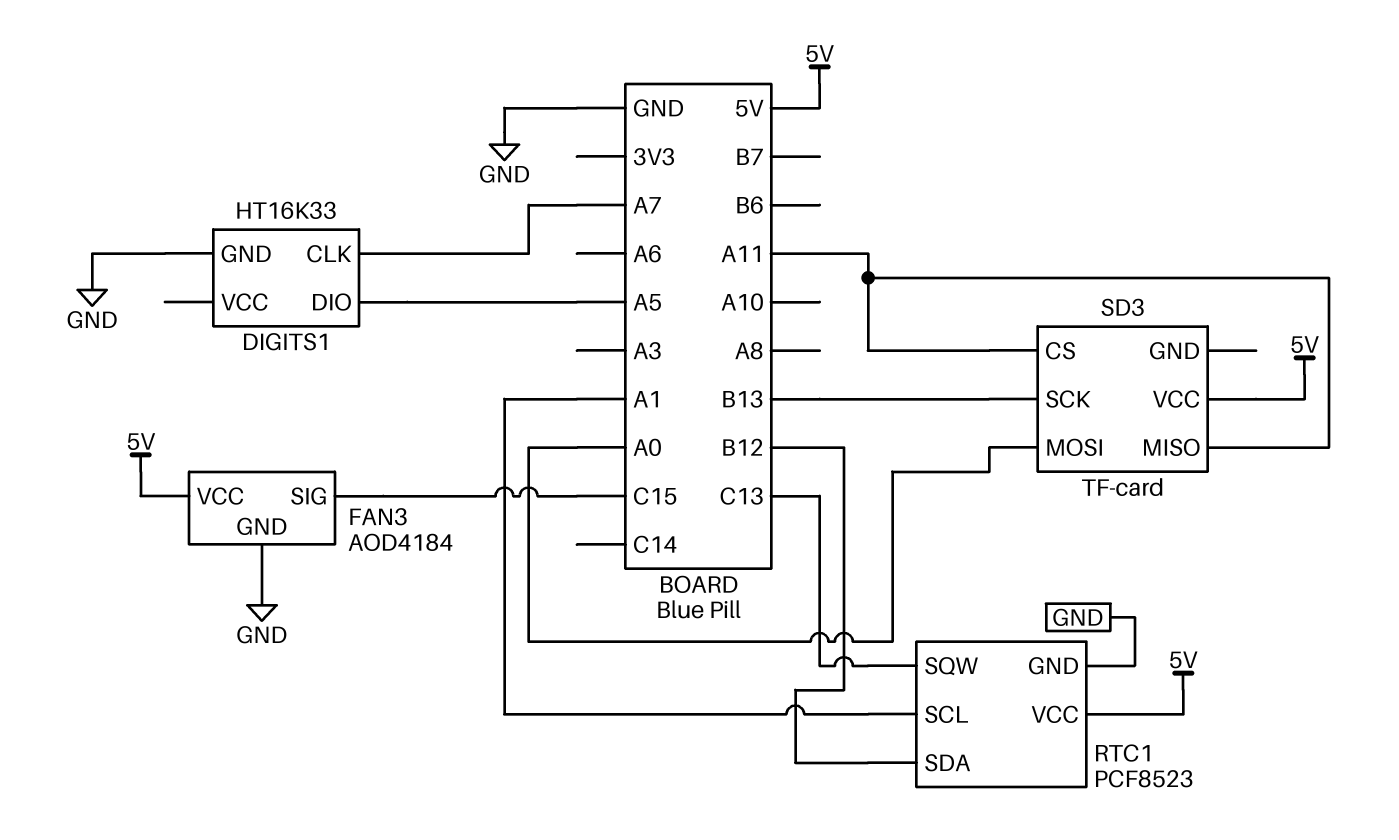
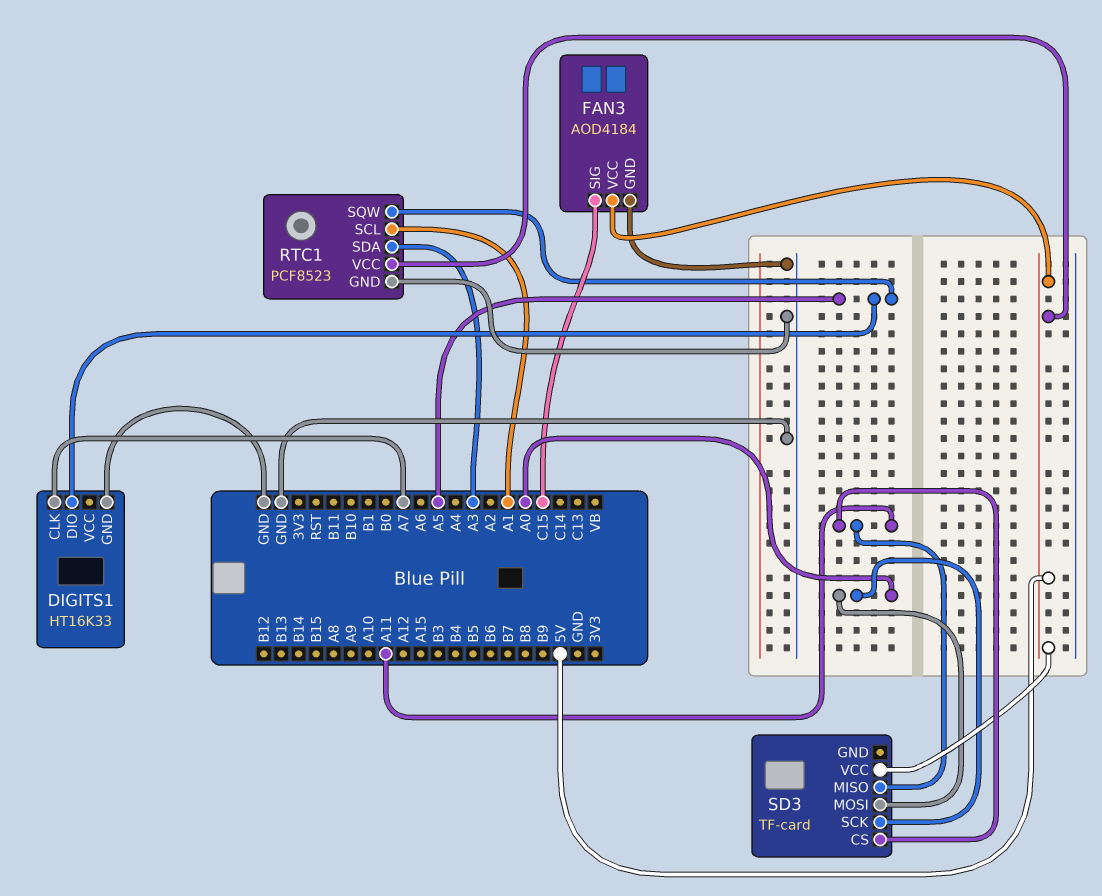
RTC1 pin SDA: B12 -> A3
RTC1 pin SQW: C13 -> A5
SD3 pin SCK: B13 -> A0

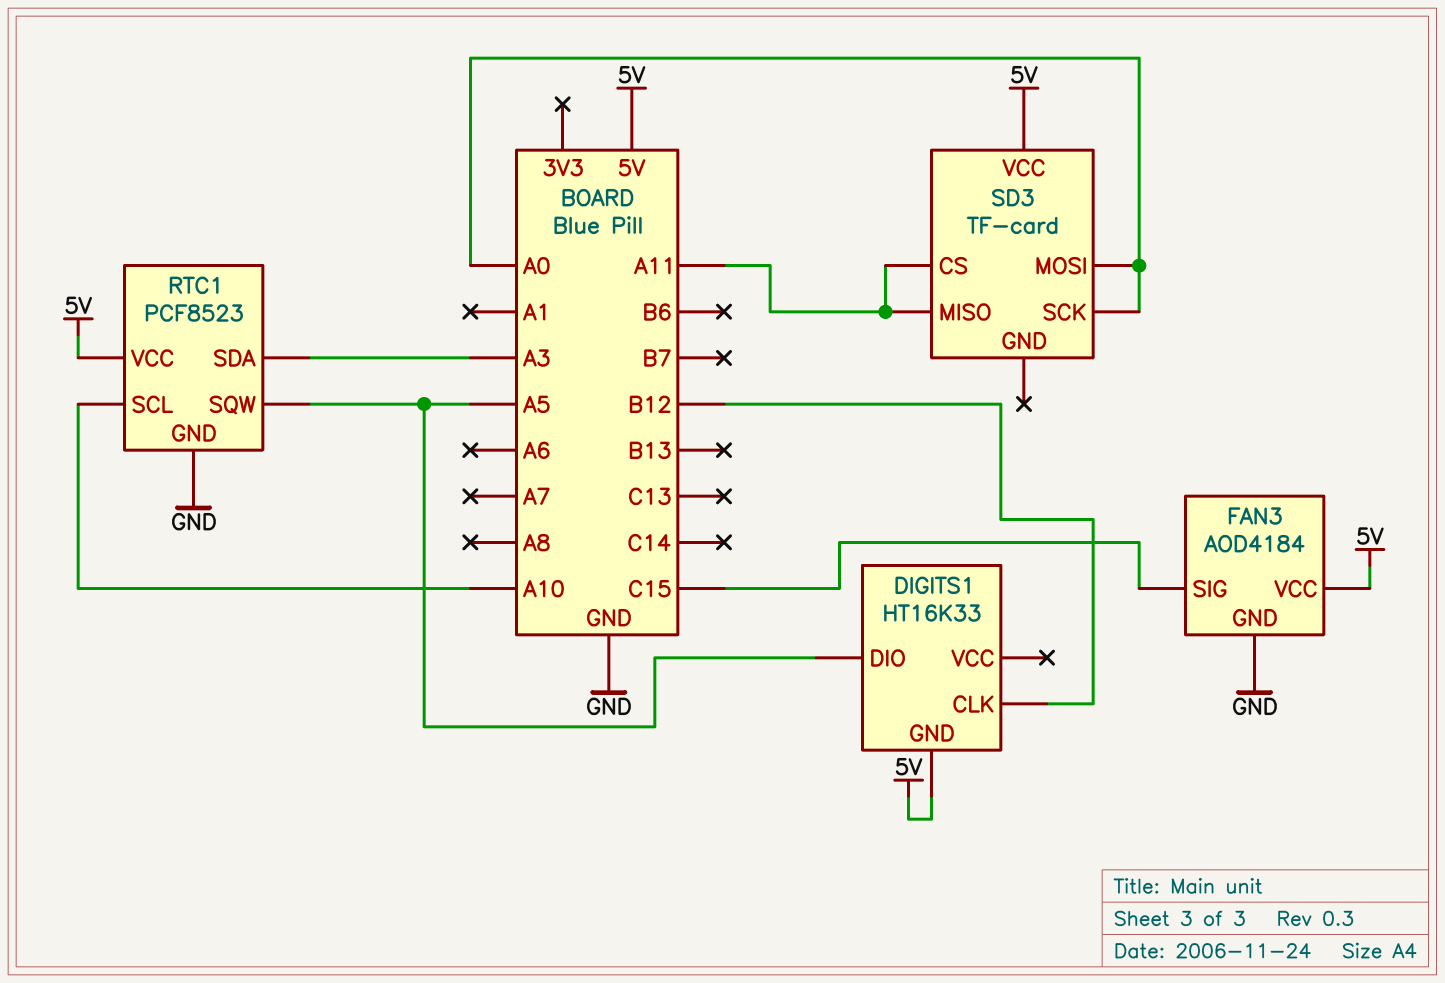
DIGITS1 pin CLK: A7 -> B12
DIGITS1 pin GND: GND -> 5V
RTC1 pin SCL: A1 -> A10

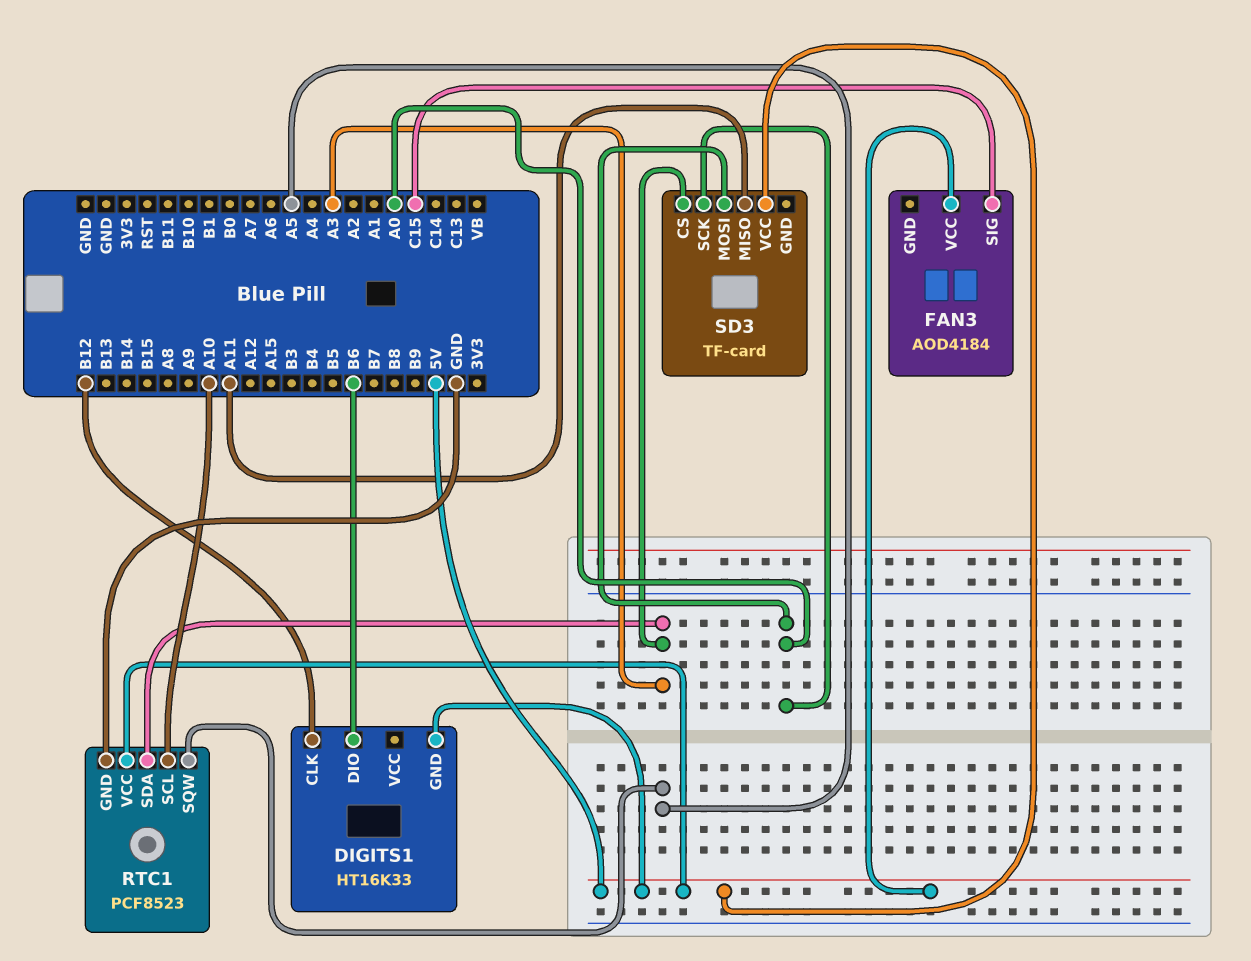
DIGITS1 pin DIO: A5 -> B6
FAN3 pin GND: GND -> none
SD3 pin CS: A11 -> A3

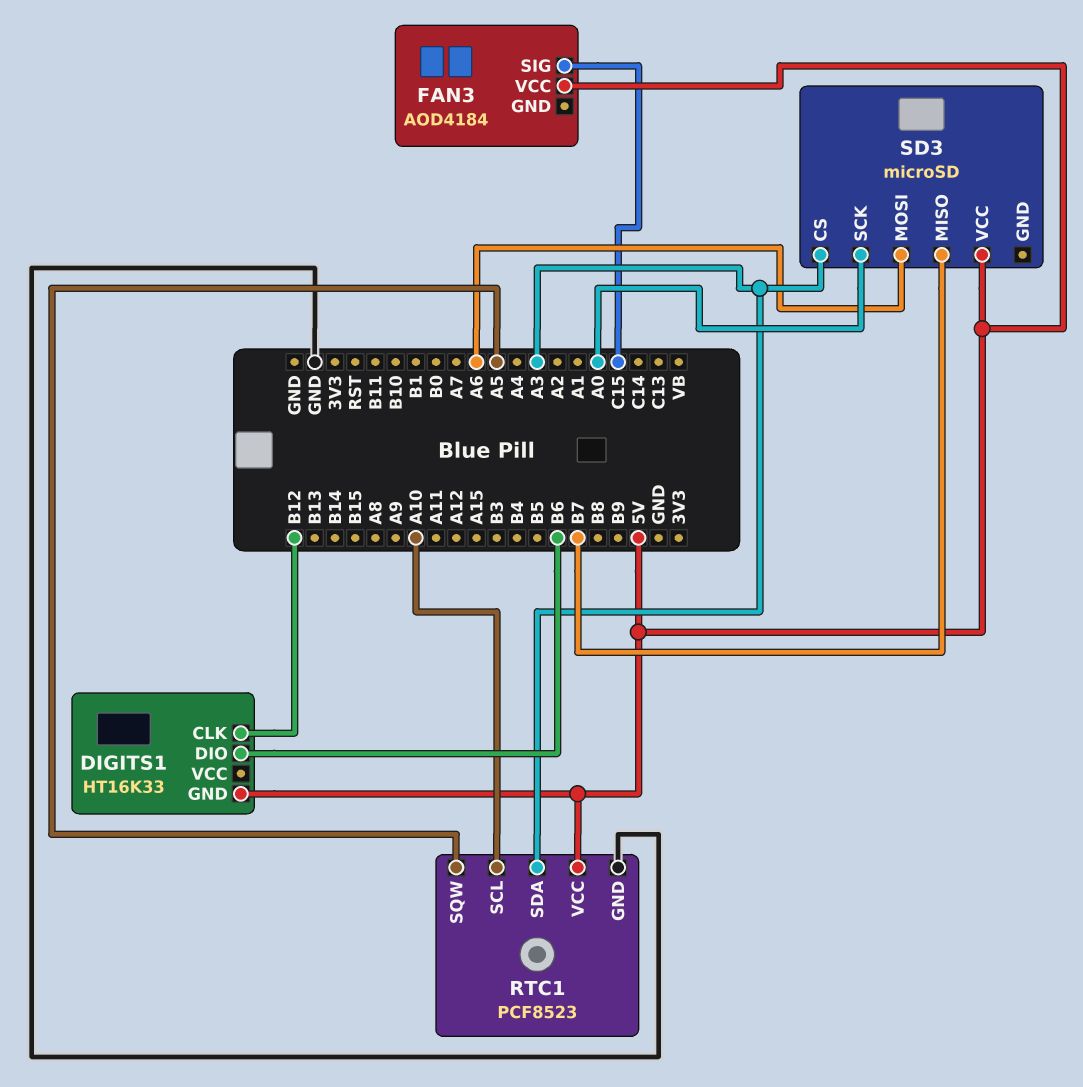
SD3: TF-card -> microSD
SD3 pin MISO: A11 -> B7
SD3 pin MOSI: A0 -> A6

